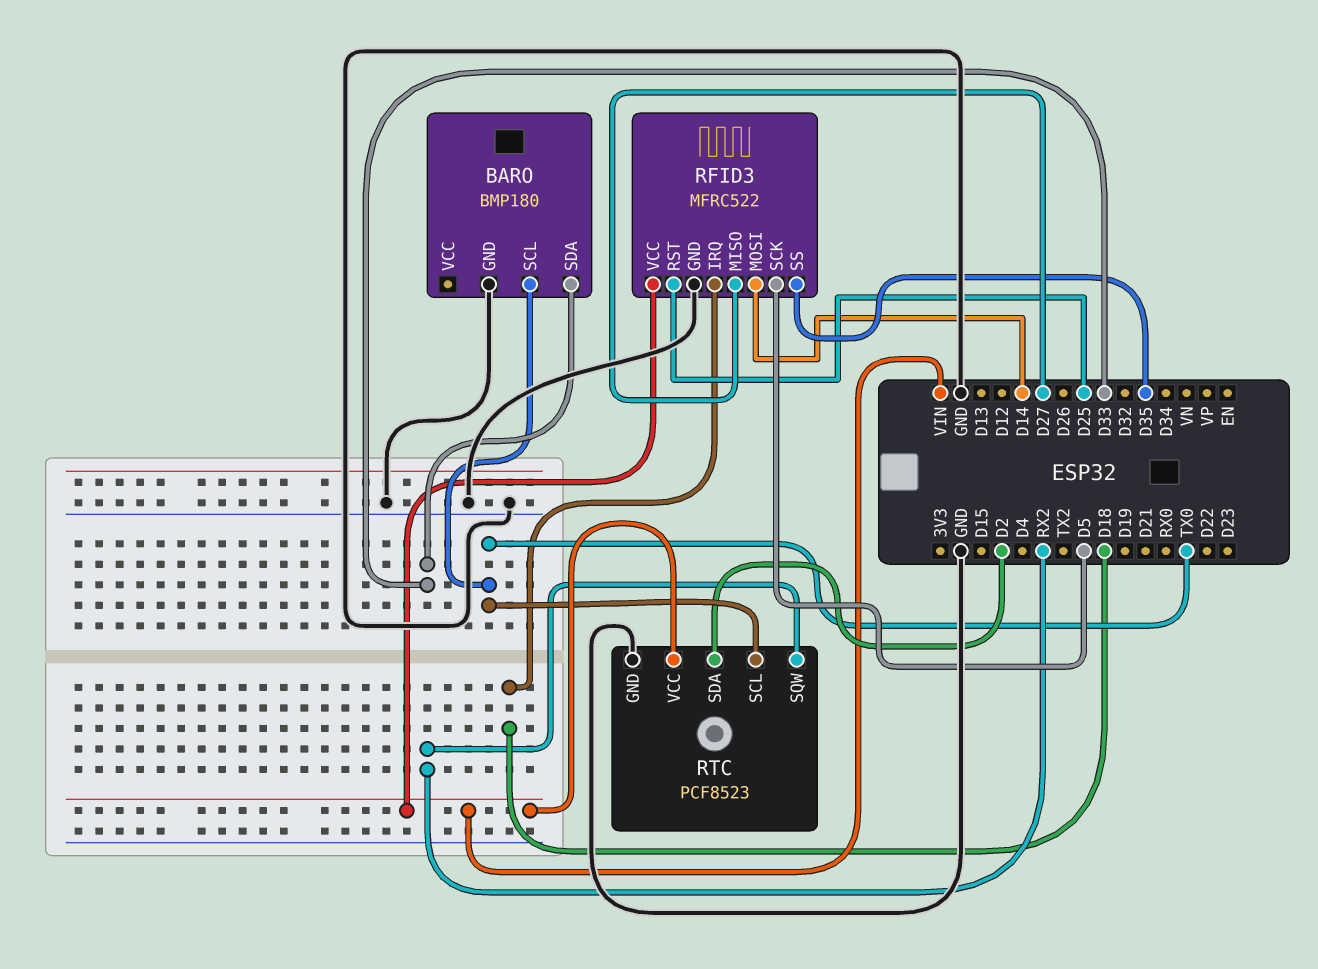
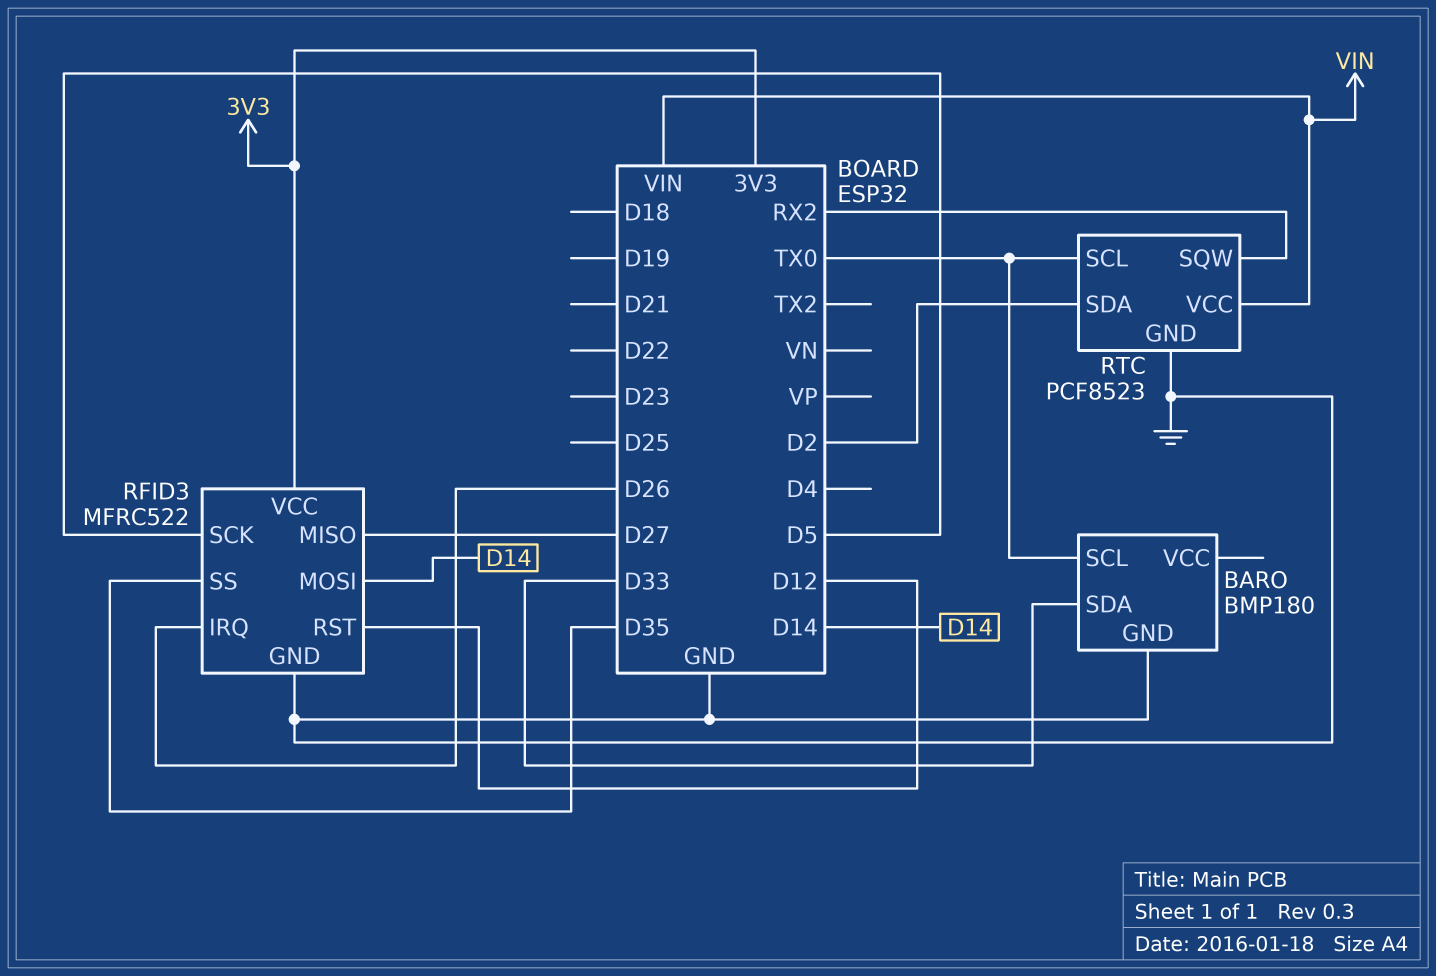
RFID3 pin IRQ: D18 -> D26
RFID3 pin RST: D25 -> D12
RFID3 pin VCC: VIN -> 3V3

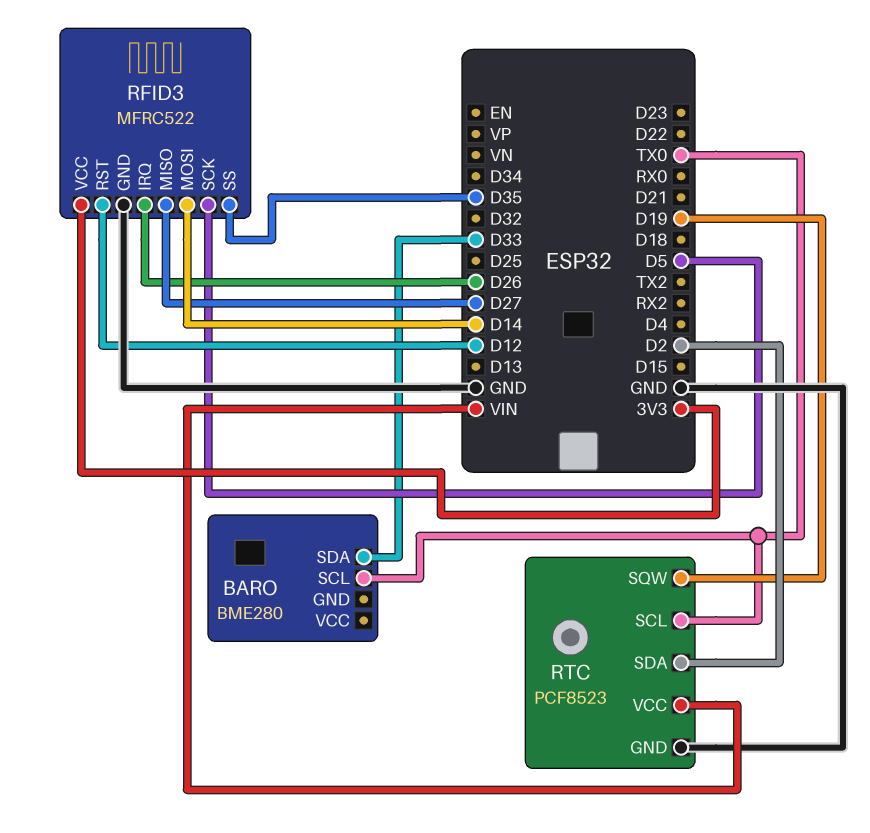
BARO: BMP180 -> BME280
BARO pin GND: GND -> none
RTC pin SQW: RX2 -> D19

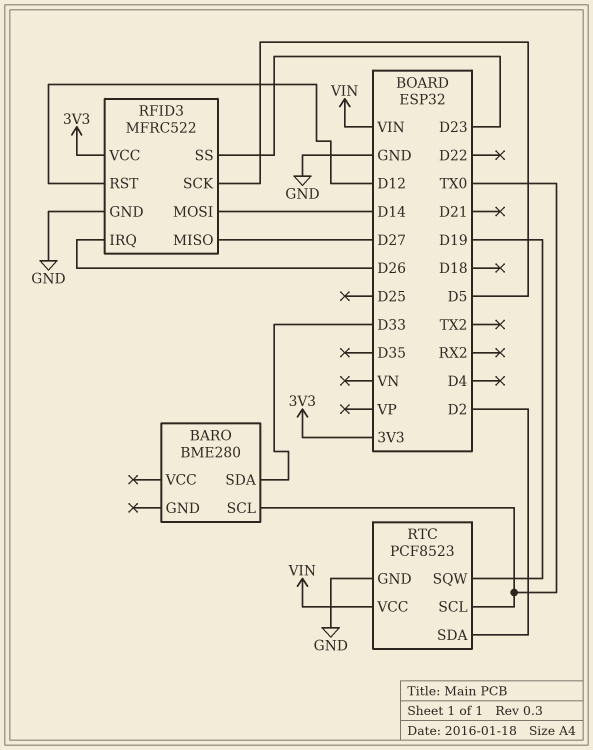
RFID3 pin SS: D35 -> D23

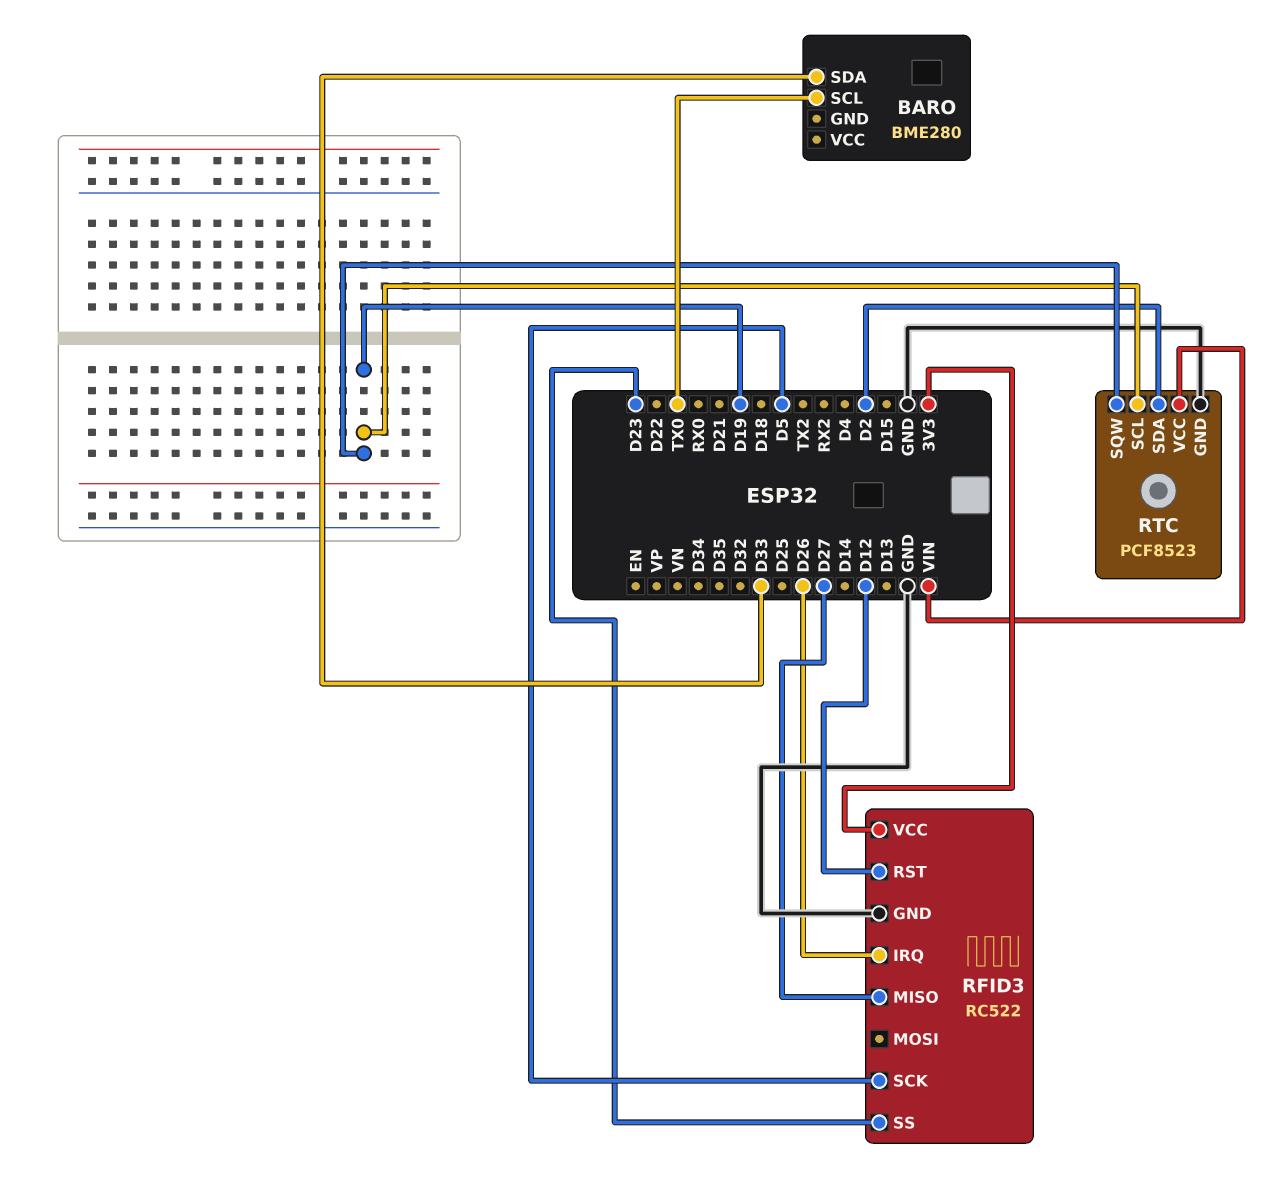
RFID3: MFRC522 -> RC522
RFID3 pin MOSI: D14 -> none
RTC pin SCL: TX0 -> D19

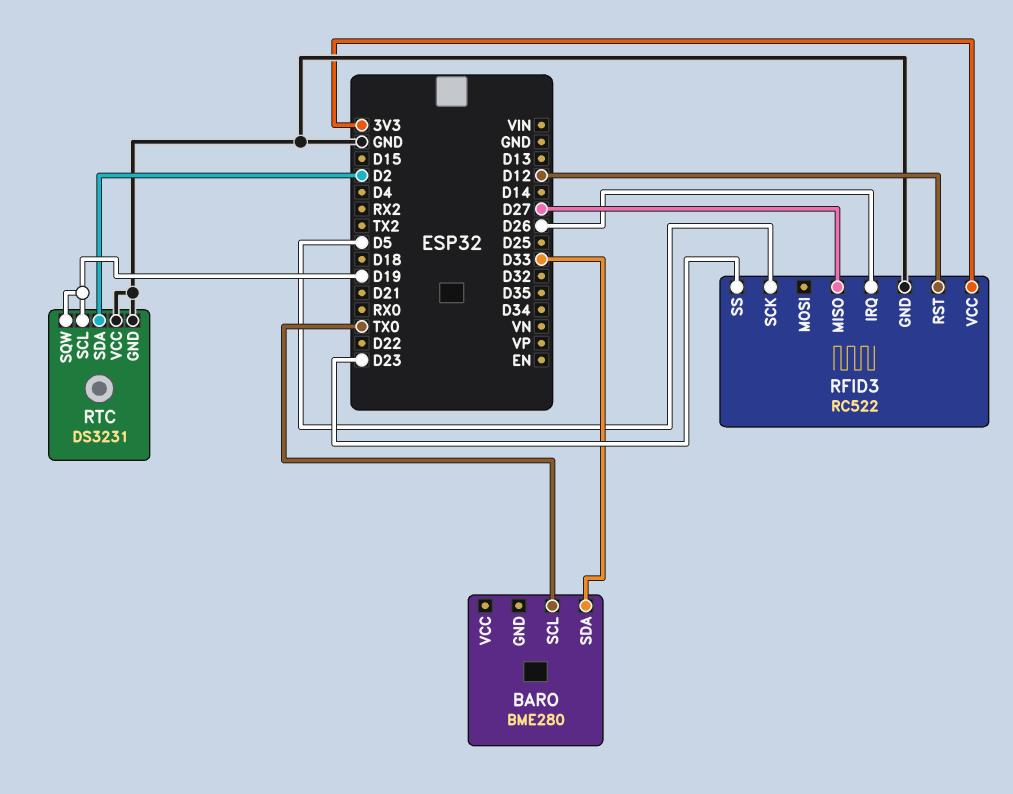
RTC: PCF8523 -> DS3231
RTC pin VCC: VIN -> GND

